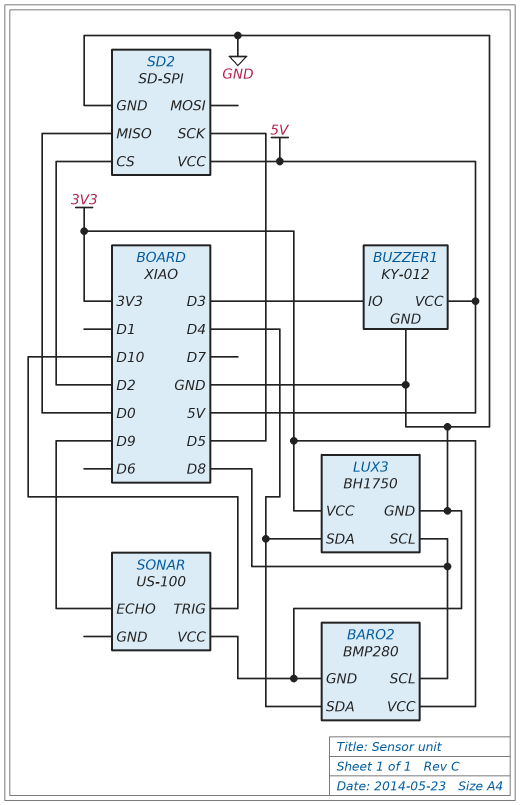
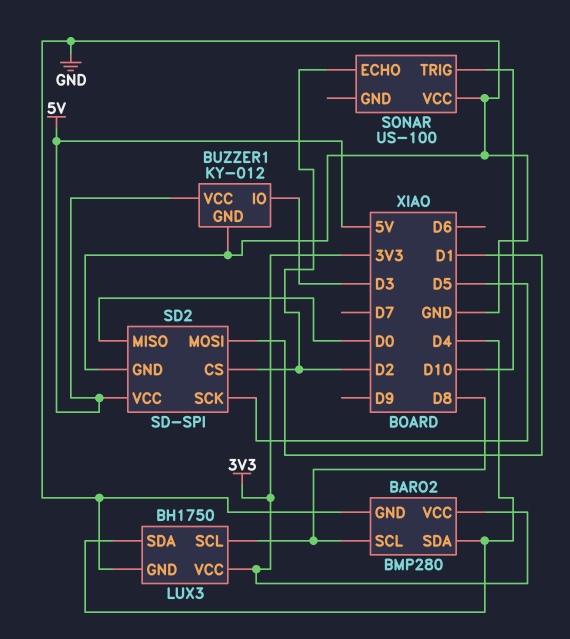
SD2 pin MOSI: none -> D1
SONAR pin ECHO: D9 -> D2

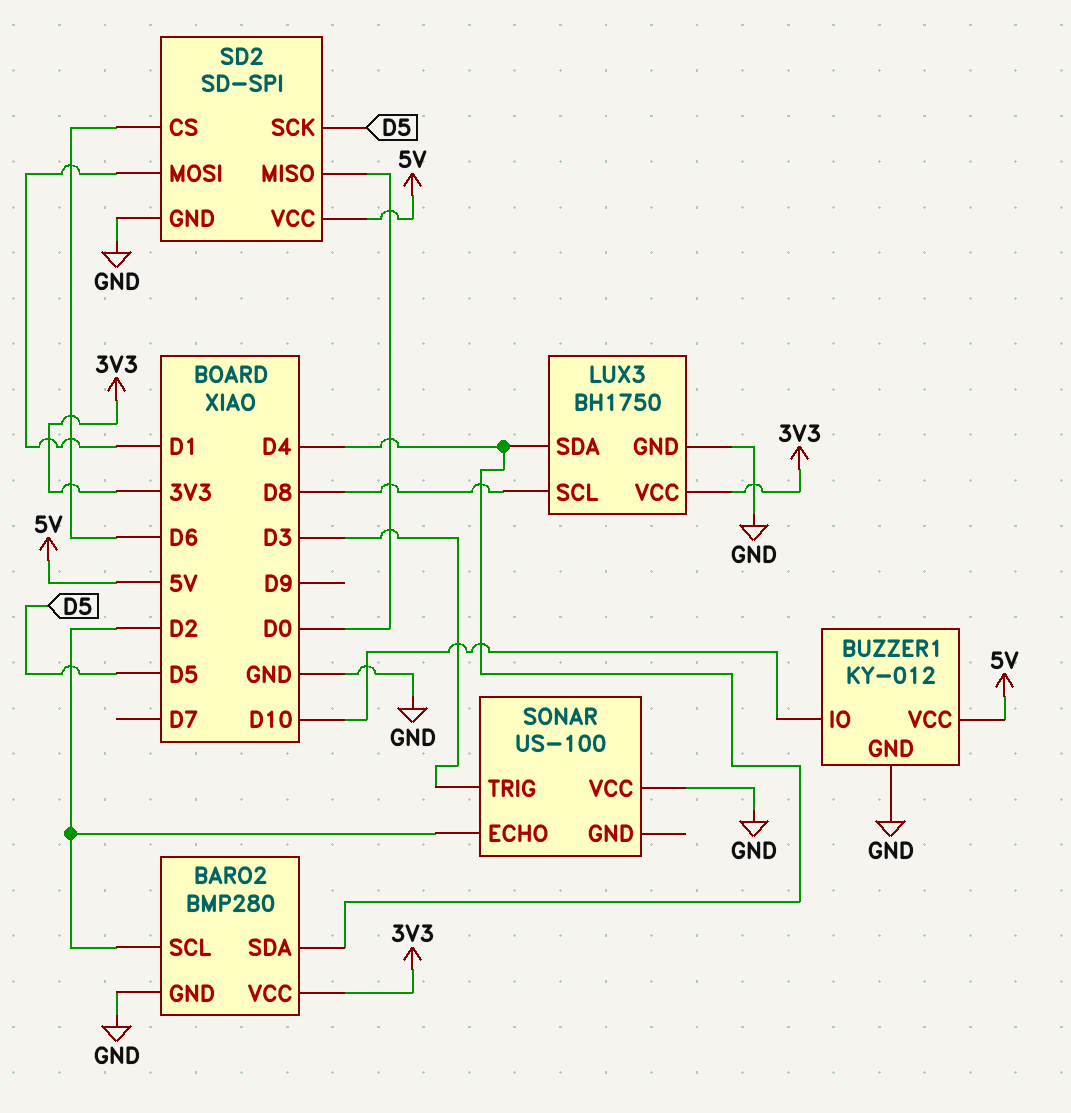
BARO2 pin SCL: D8 -> D2
BUZZER1 pin IO: D3 -> D10
SD2 pin CS: D2 -> D6
SONAR pin TRIG: D10 -> D3

